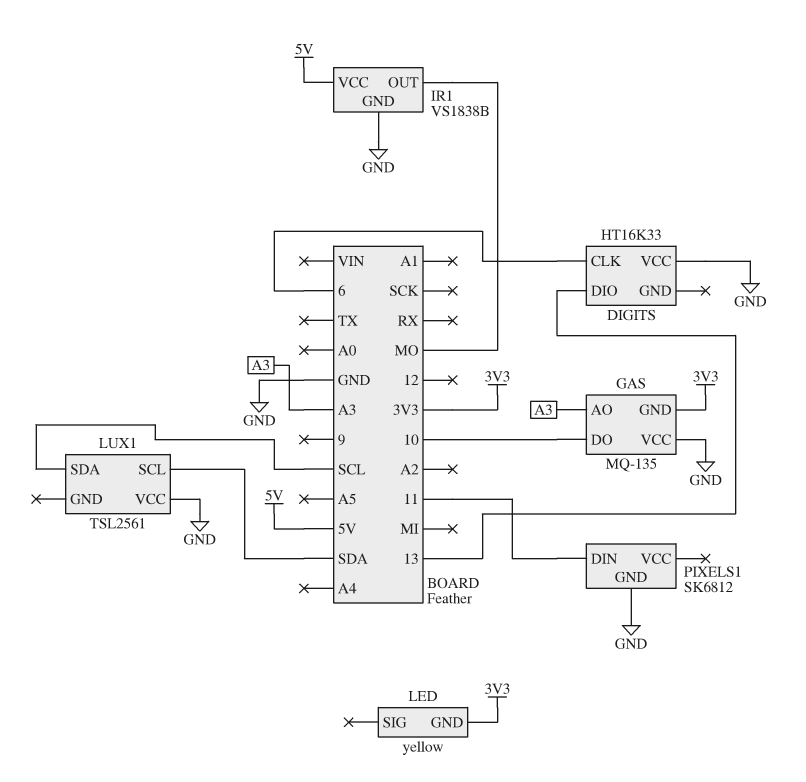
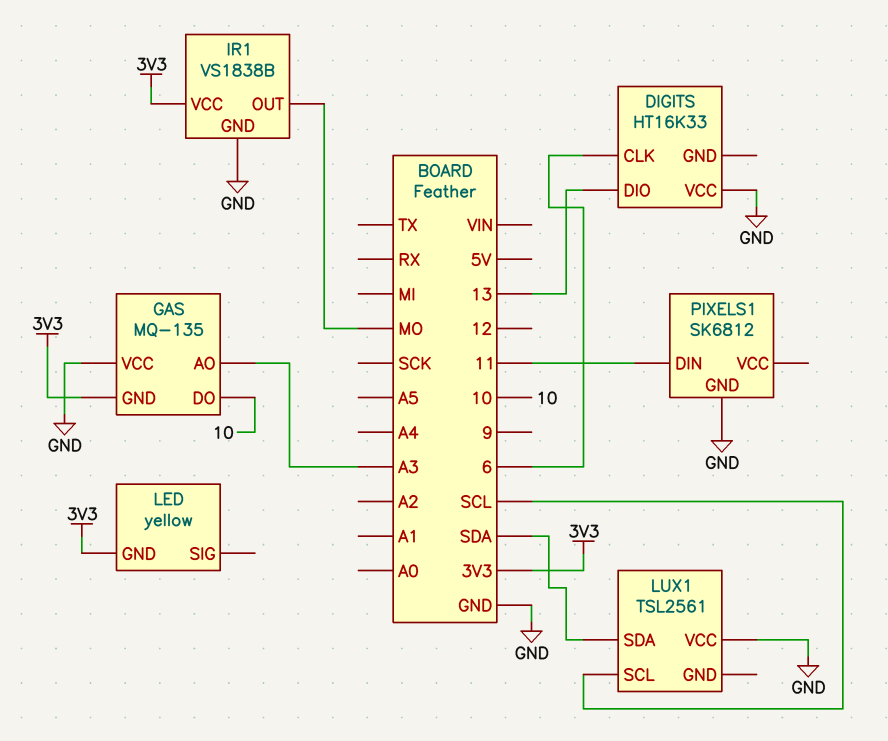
IR1 pin VCC: 5V -> 3V3
LUX1 pin SCL: SDA -> SCL
LUX1 pin SDA: SCL -> SDA

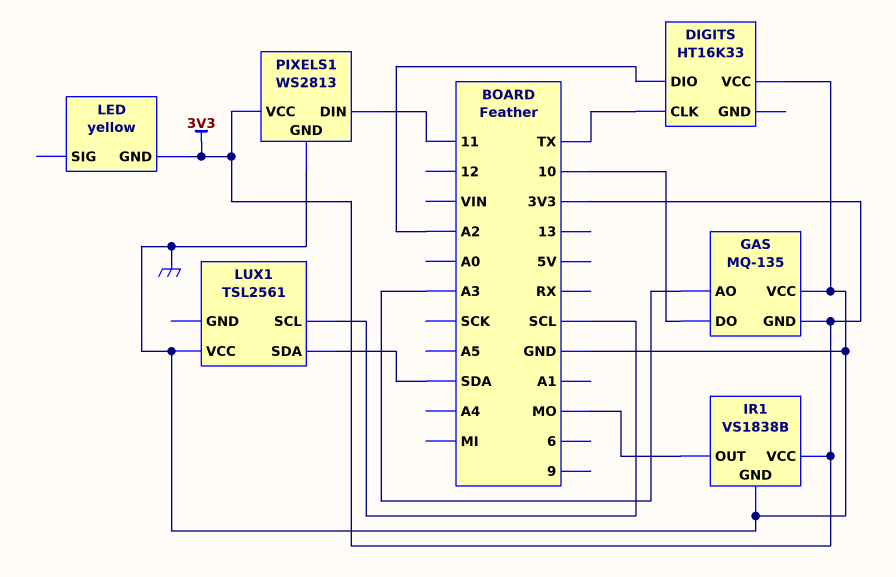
DIGITS pin CLK: 6 -> TX
DIGITS pin DIO: 13 -> A2
PIXELS1: SK6812 -> WS2813
PIXELS1 pin VCC: none -> 3V3

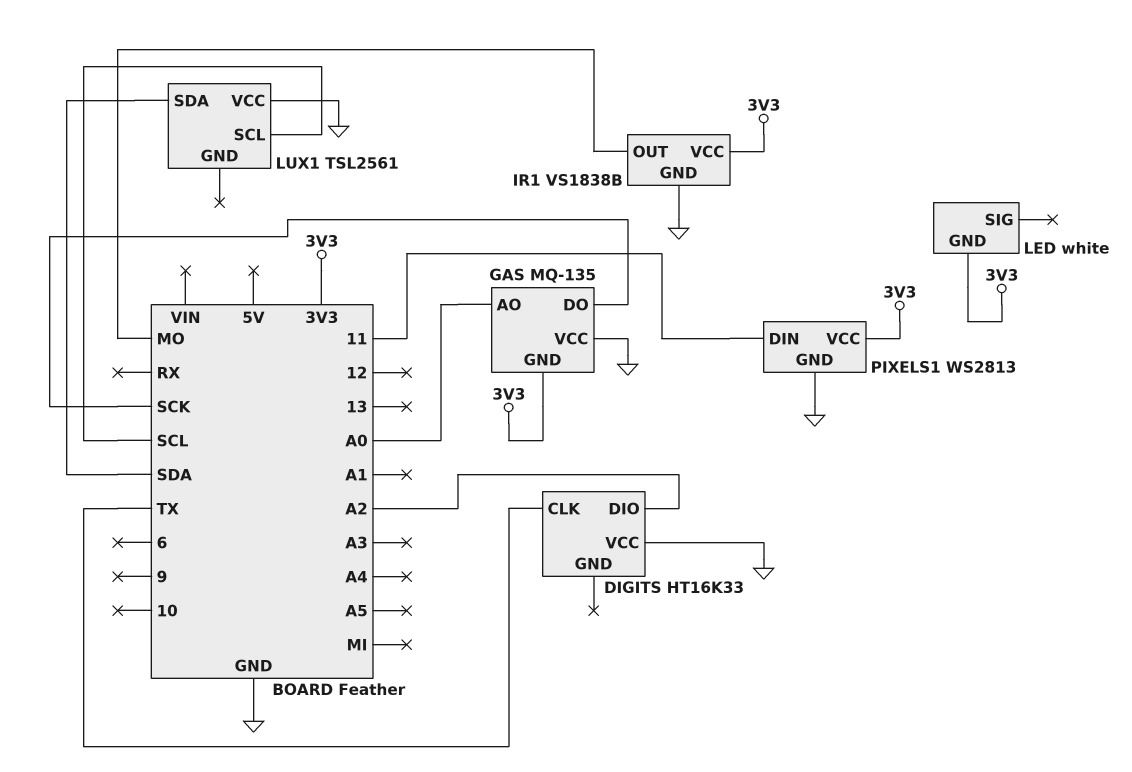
GAS pin AO: A3 -> A0
GAS pin DO: 10 -> SCK
LED: yellow -> white

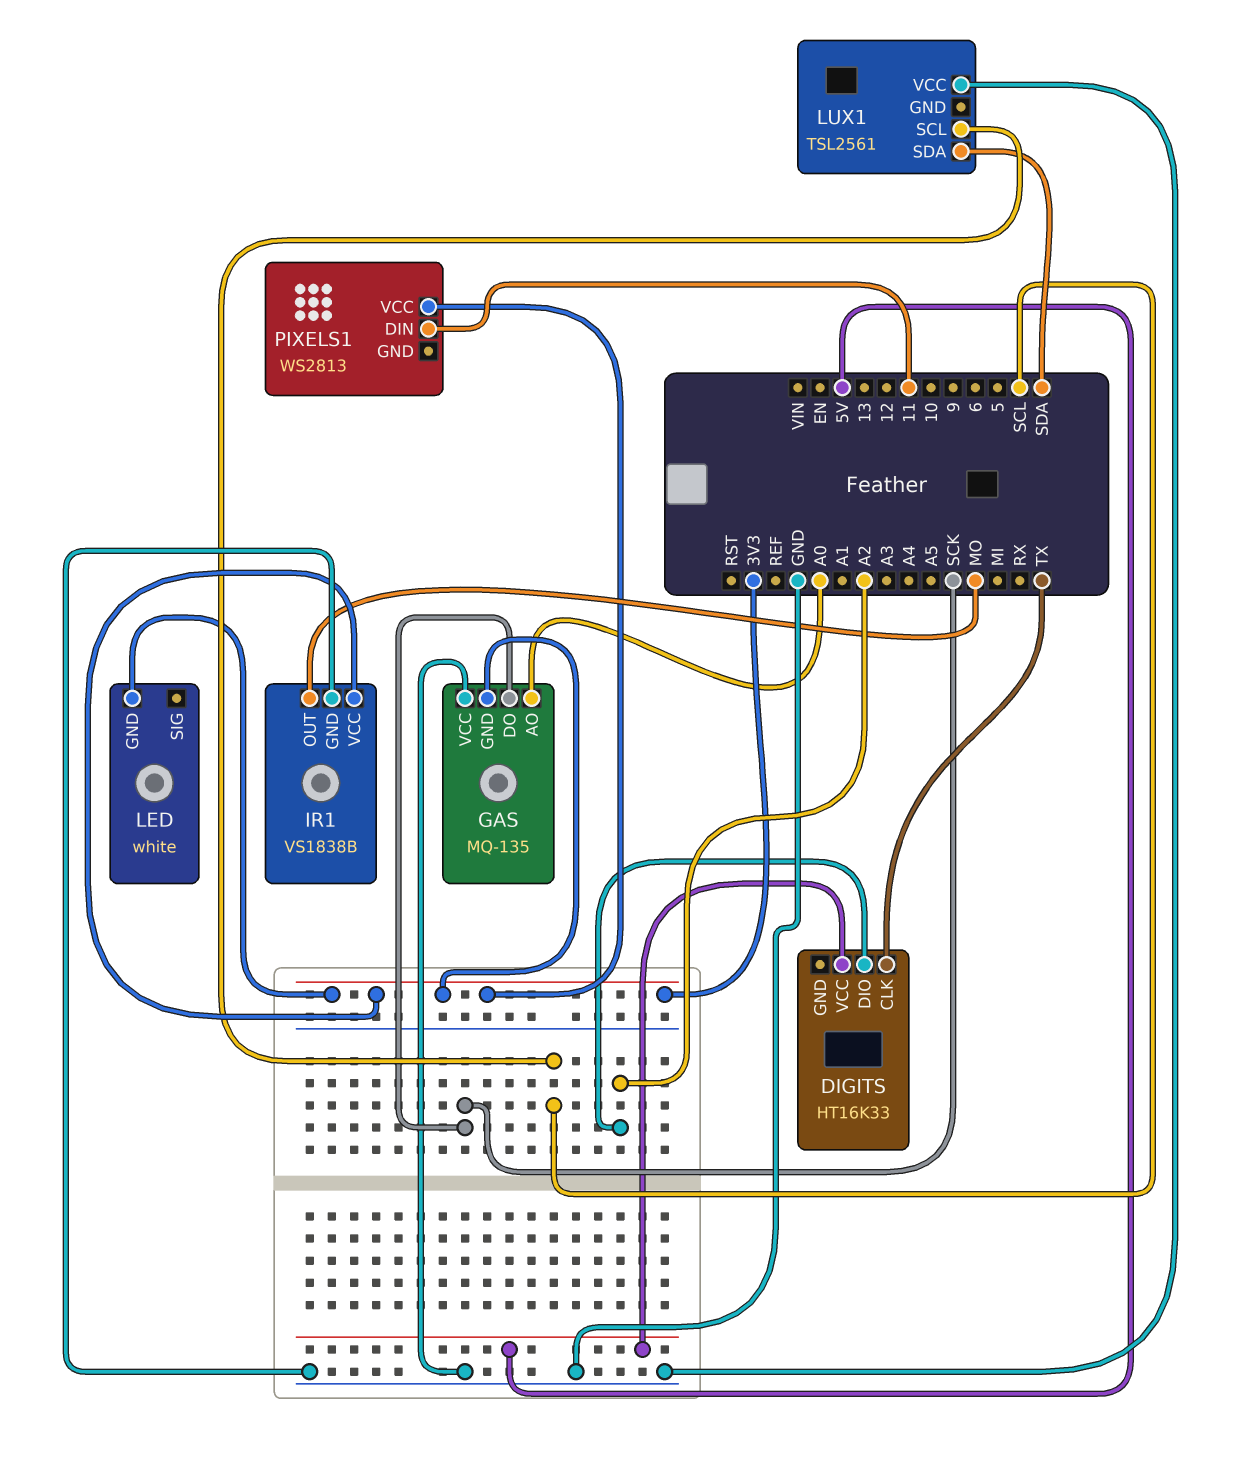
DIGITS pin VCC: GND -> 5V
PIXELS1 pin GND: GND -> none

